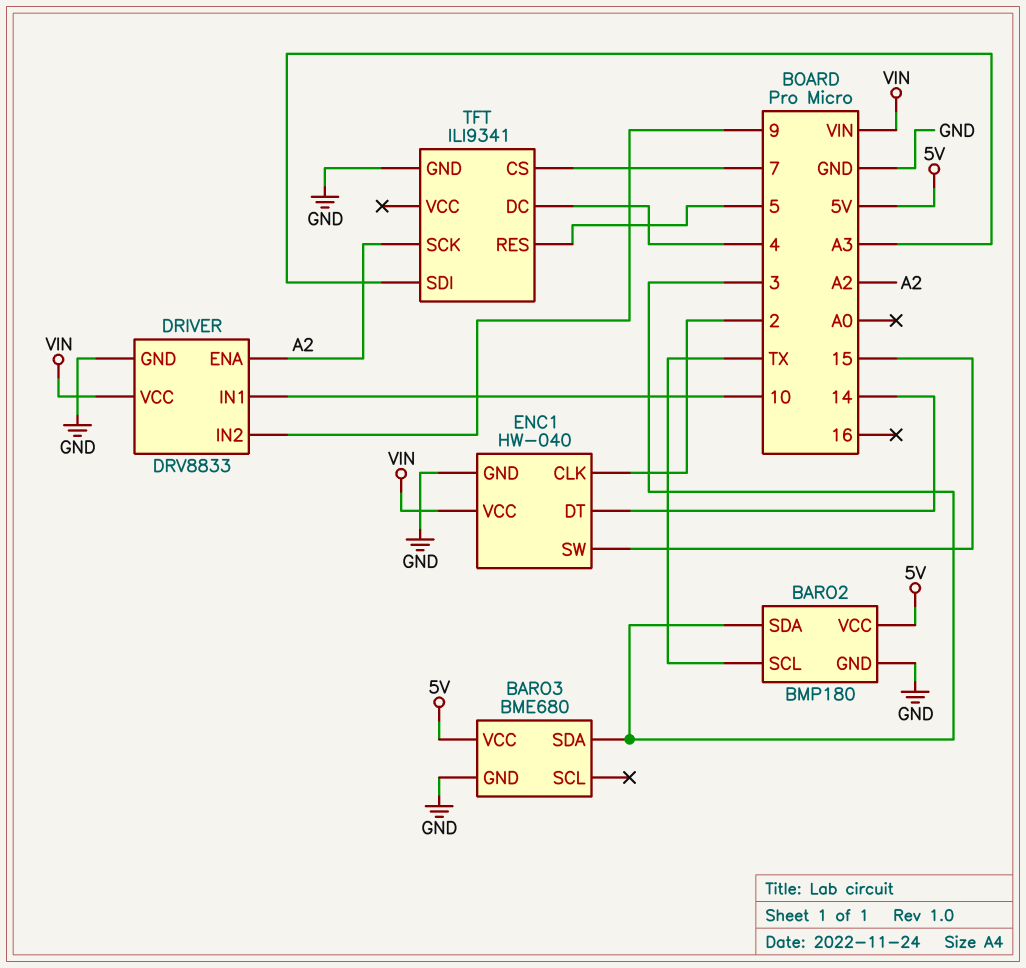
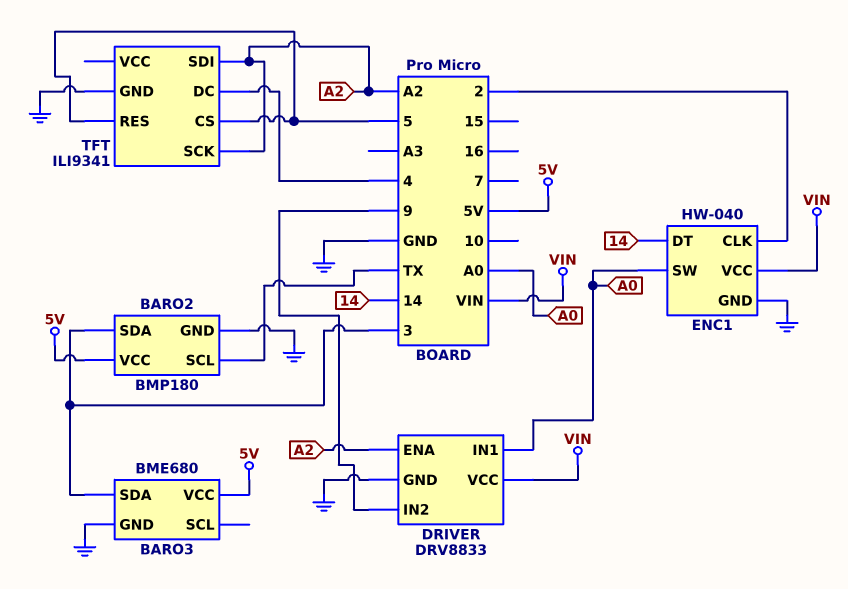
DRIVER pin IN1: 10 -> A0
ENC1 pin SW: 15 -> A0
TFT pin CS: 7 -> 5
TFT pin SDI: A3 -> A2

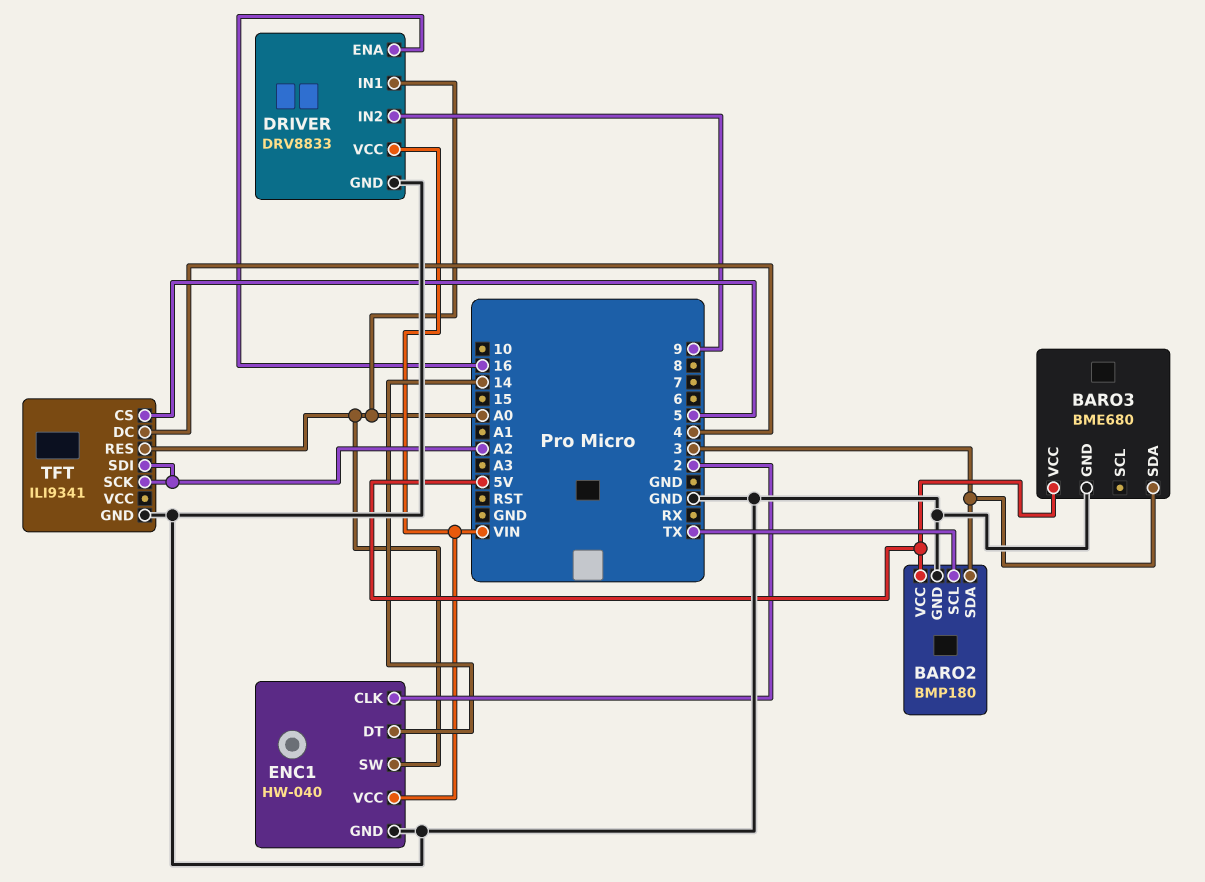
DRIVER pin ENA: A2 -> 16
TFT pin RES: 5 -> A0

